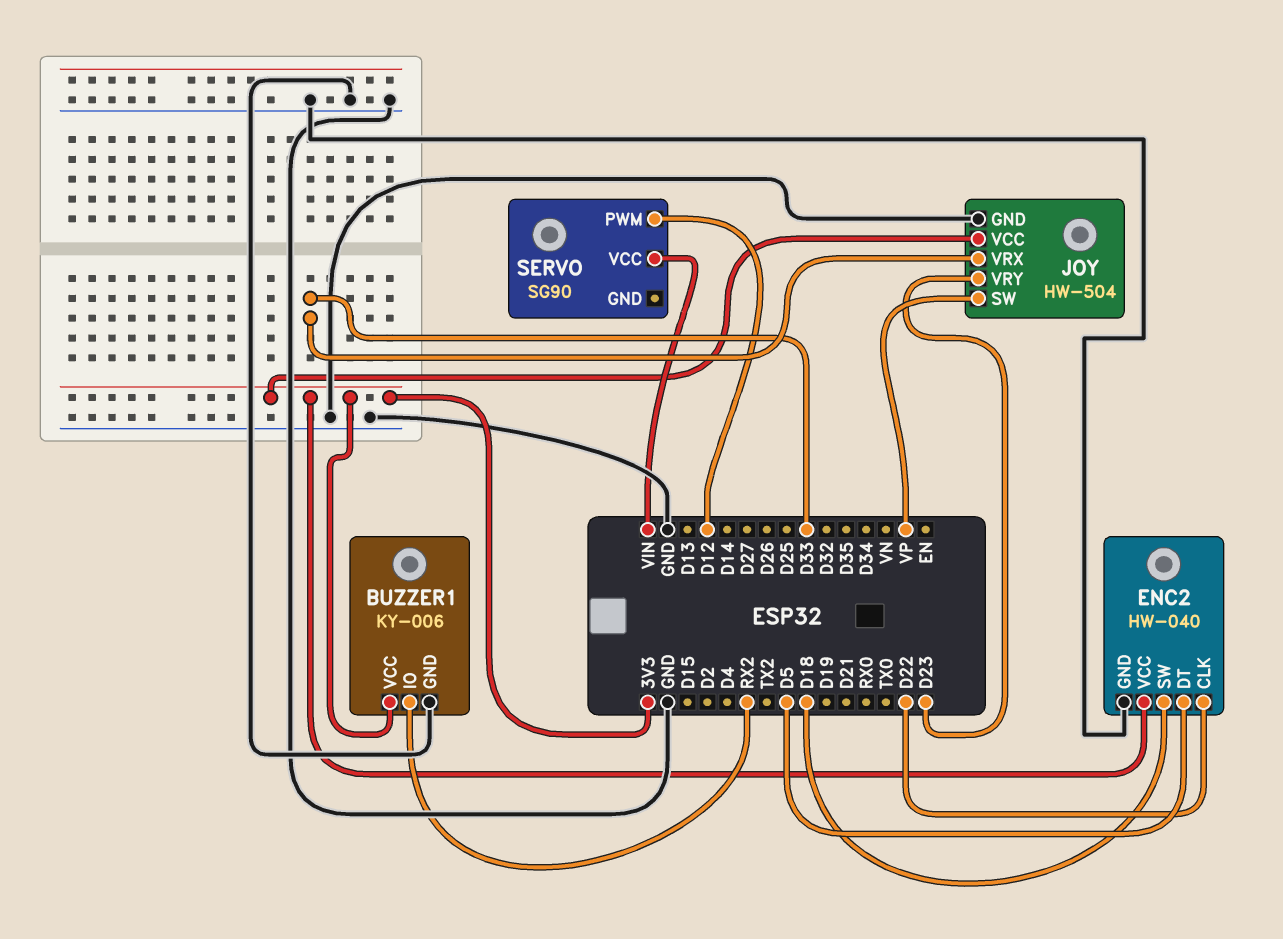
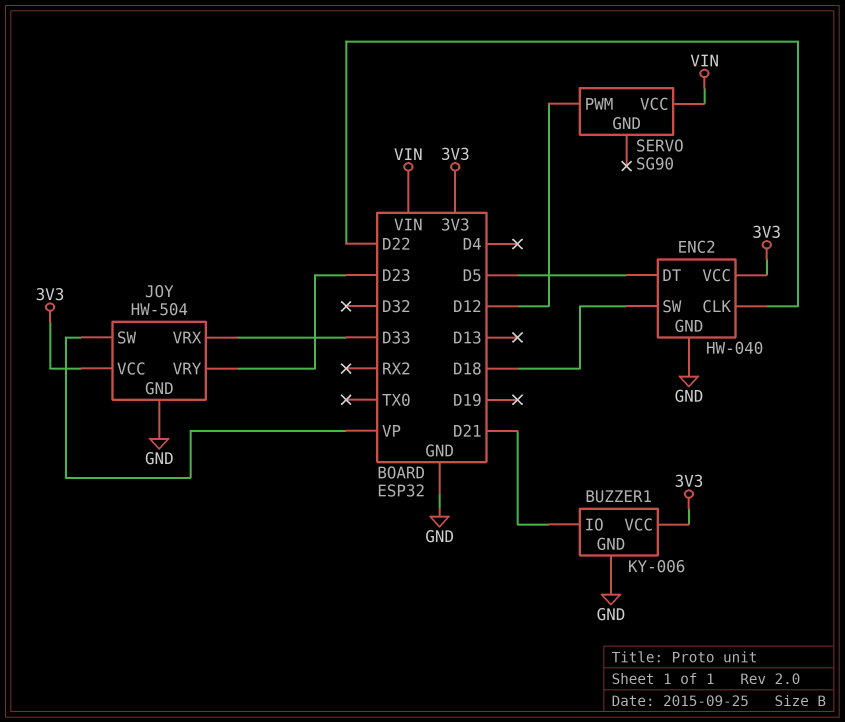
BUZZER1 pin IO: RX2 -> D21

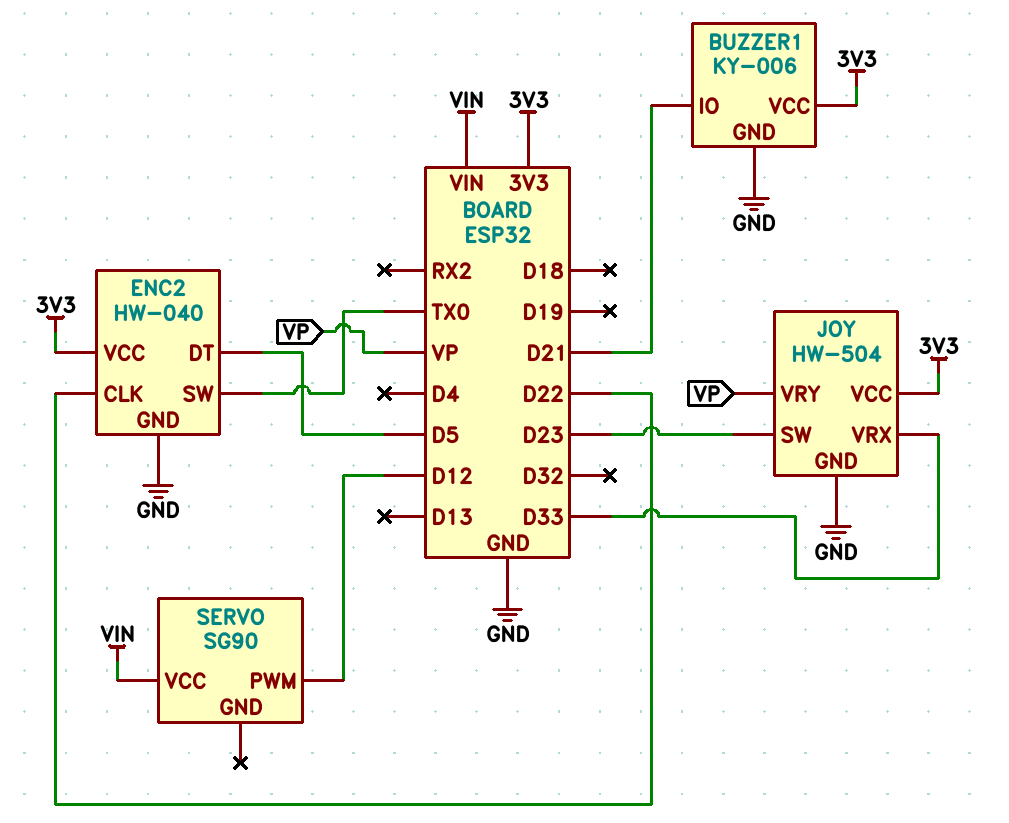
ENC2 pin SW: D18 -> TX0
JOY pin SW: VP -> D23
JOY pin VRY: D23 -> VP

